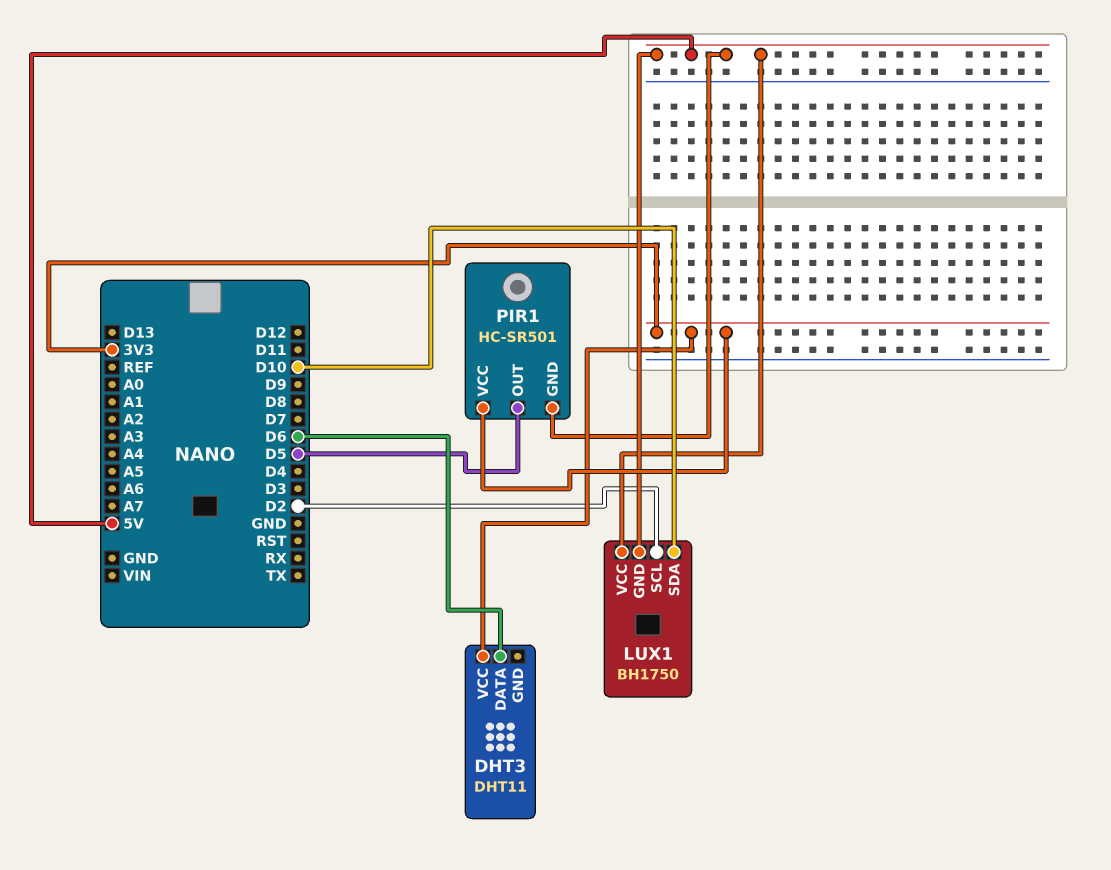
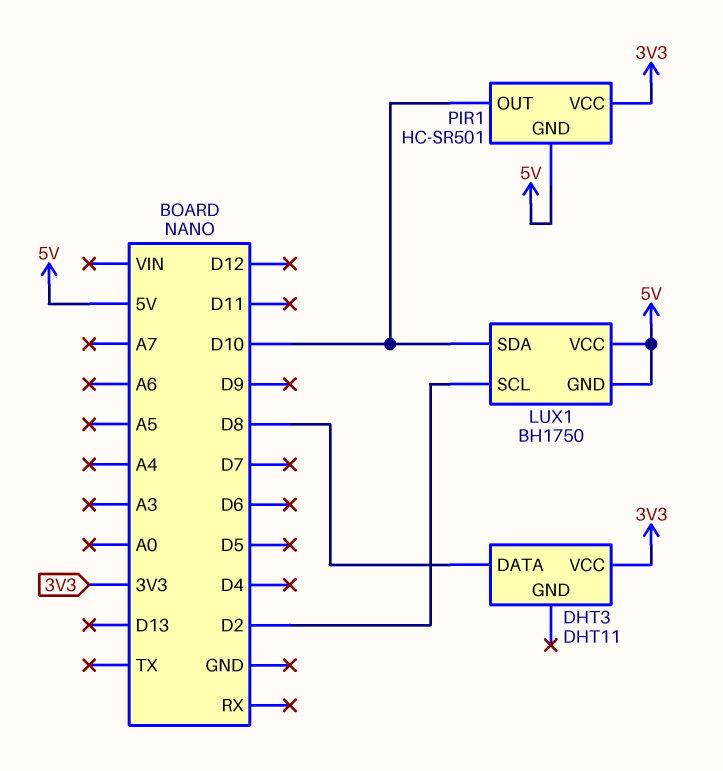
DHT3 pin DATA: D6 -> D8
PIR1 pin OUT: D5 -> D10

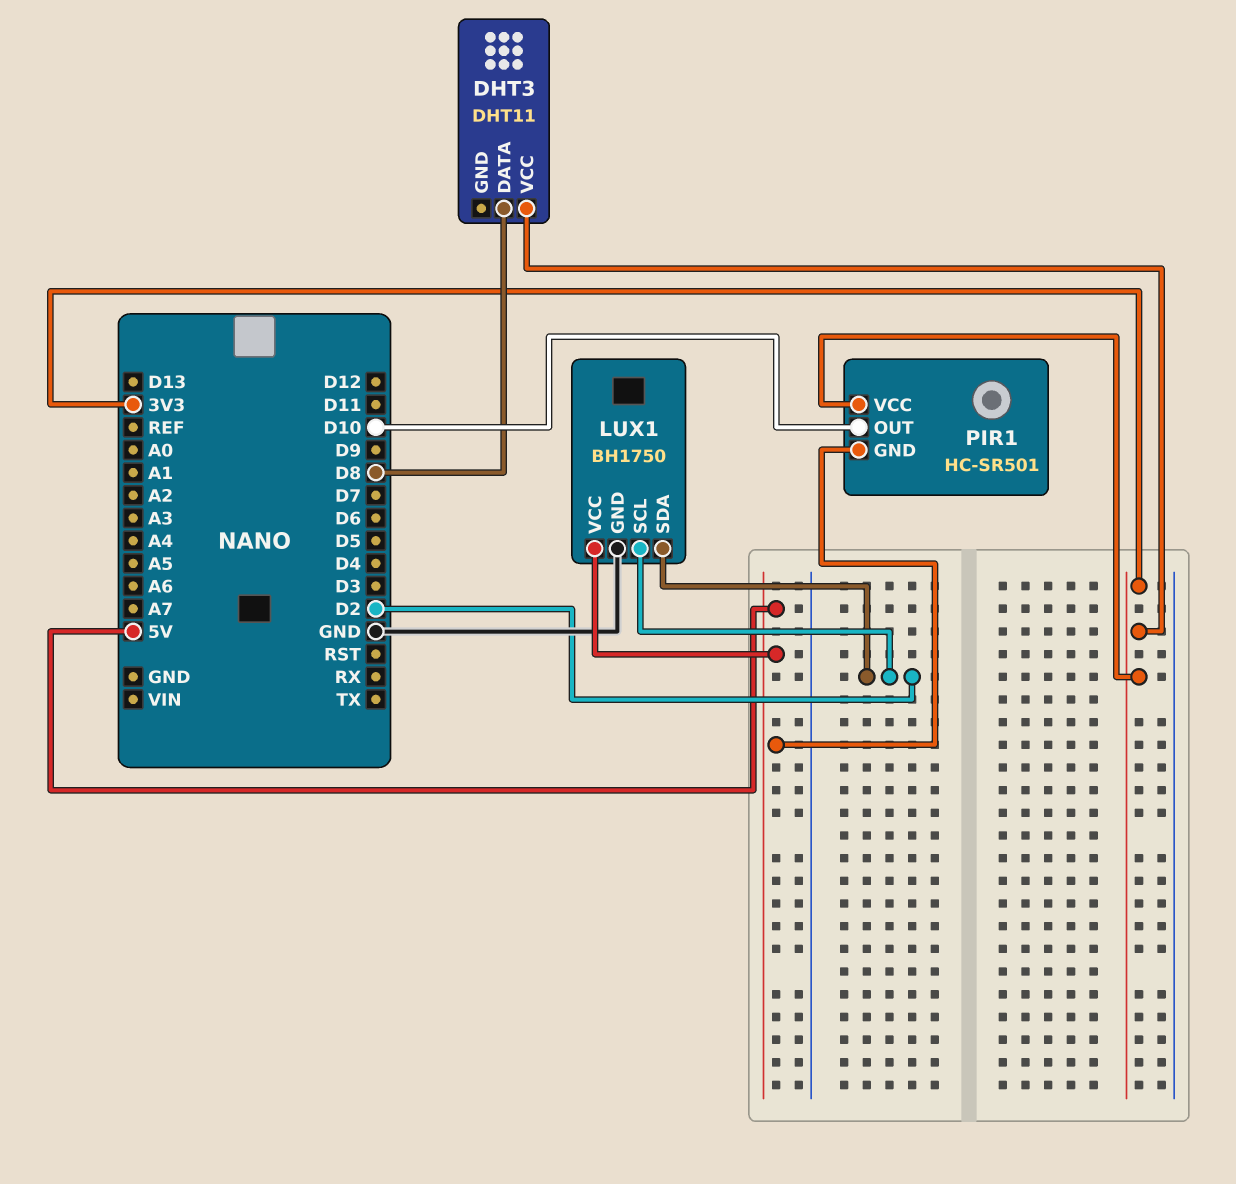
LUX1 pin GND: 5V -> GND
LUX1 pin SDA: D10 -> D2

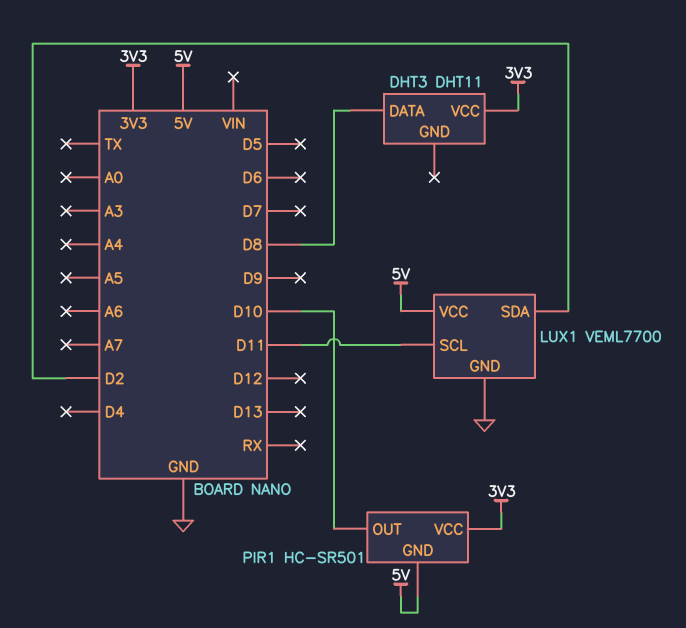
LUX1: BH1750 -> VEML7700
LUX1 pin SCL: D2 -> D11

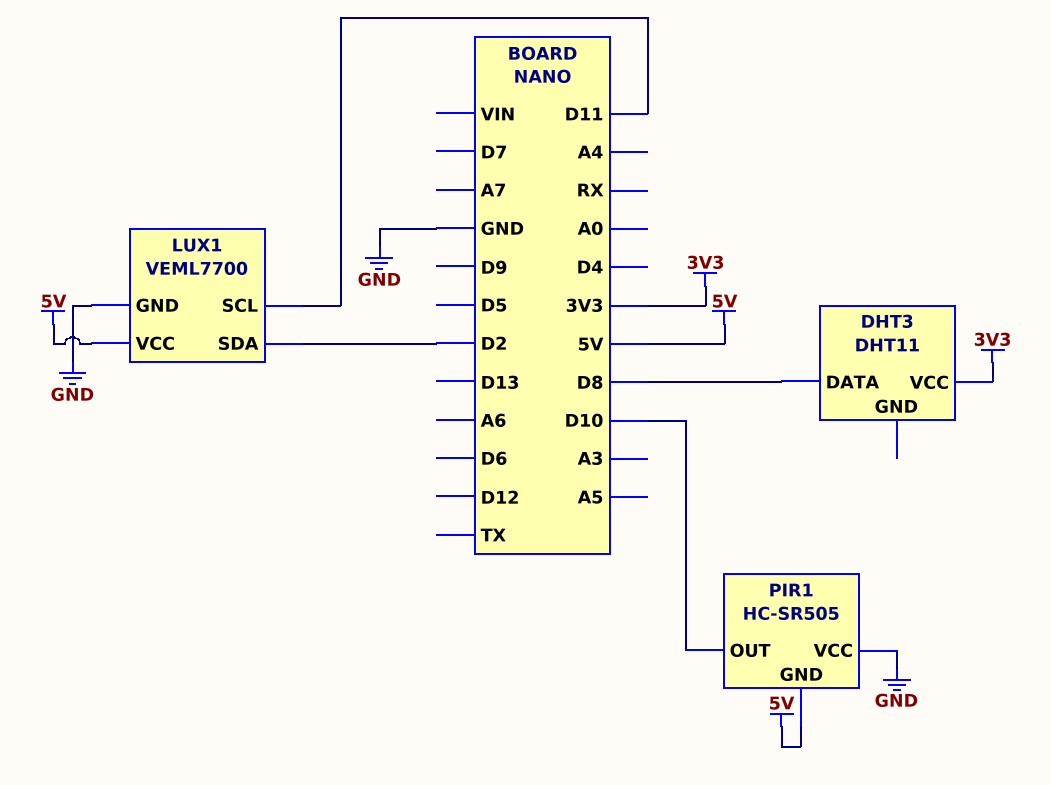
PIR1: HC-SR501 -> HC-SR505
PIR1 pin VCC: 3V3 -> GND

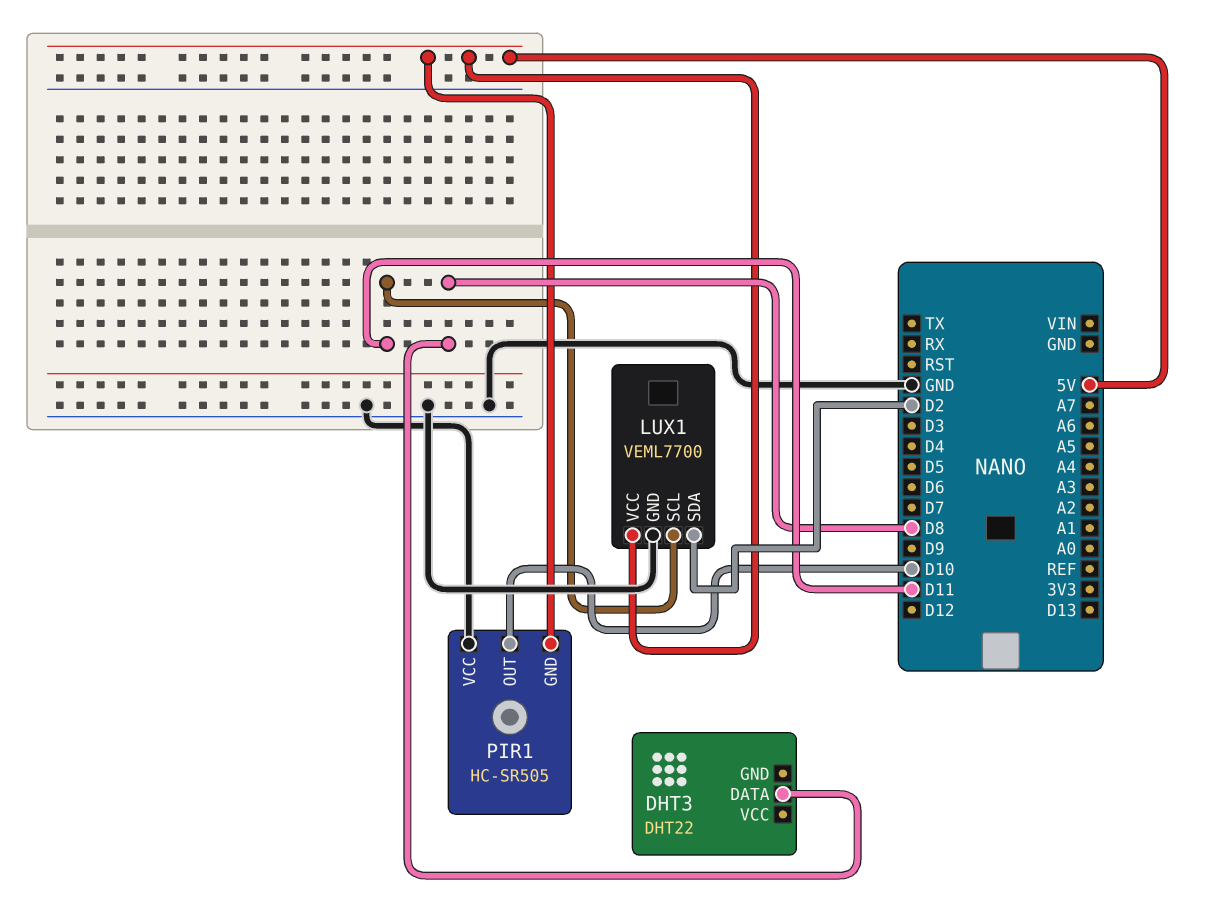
DHT3: DHT11 -> DHT22
DHT3 pin VCC: 3V3 -> none

